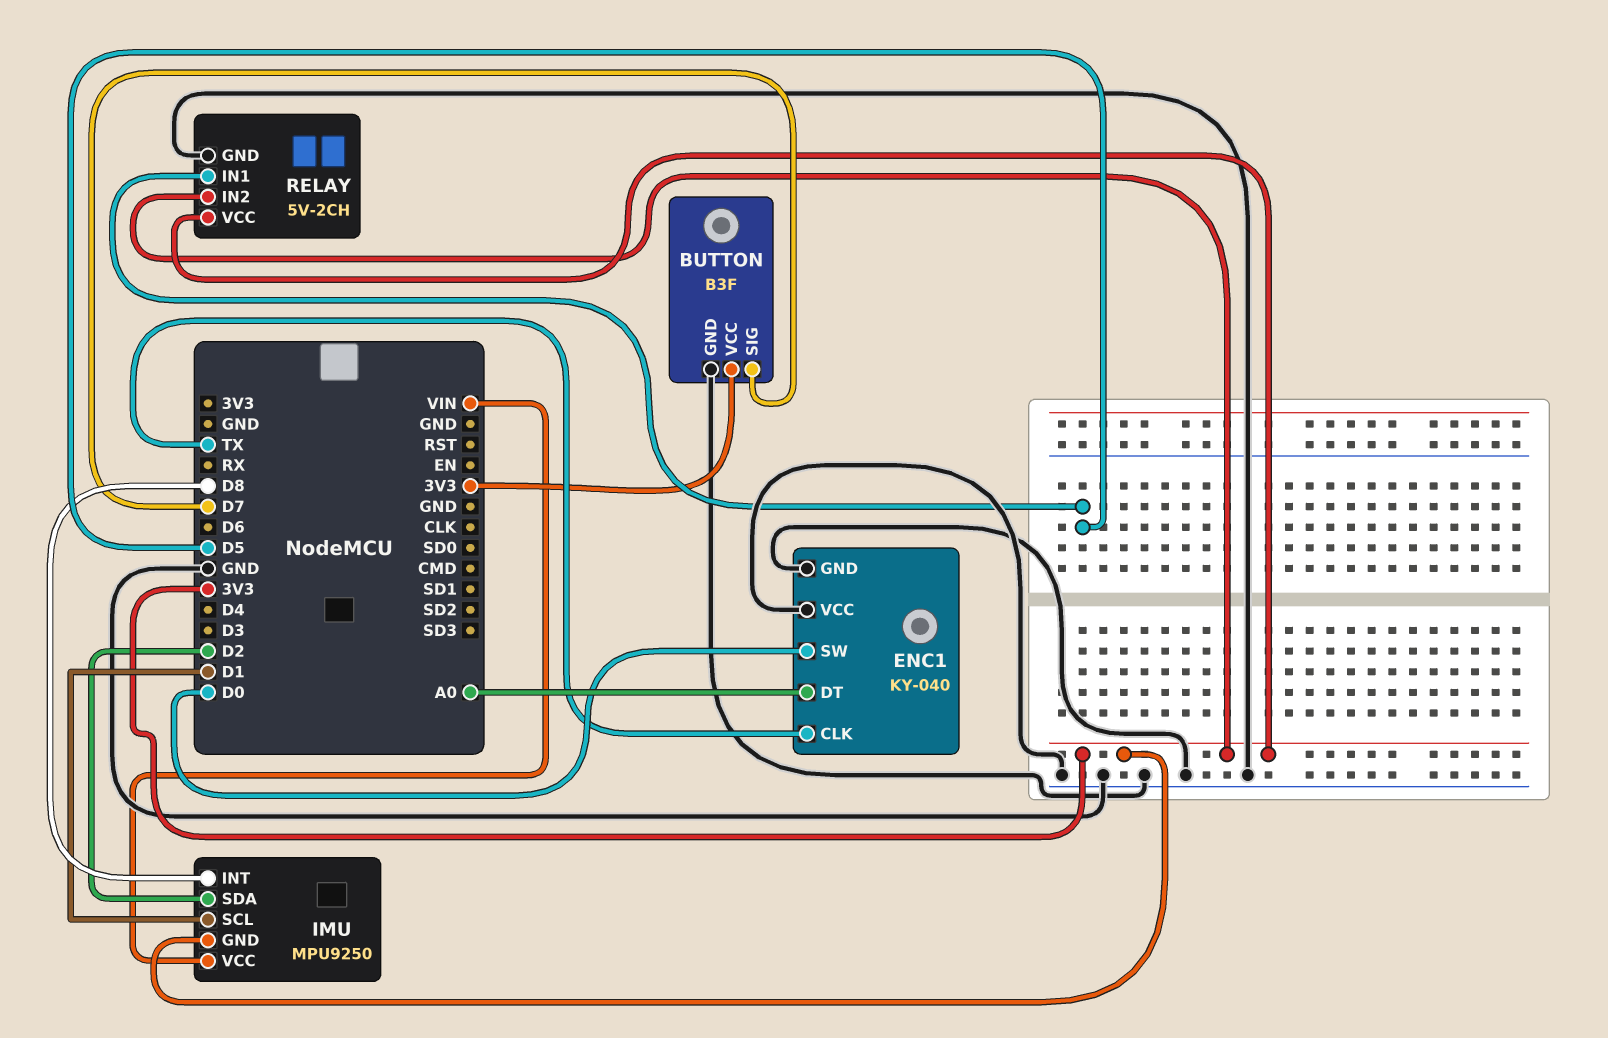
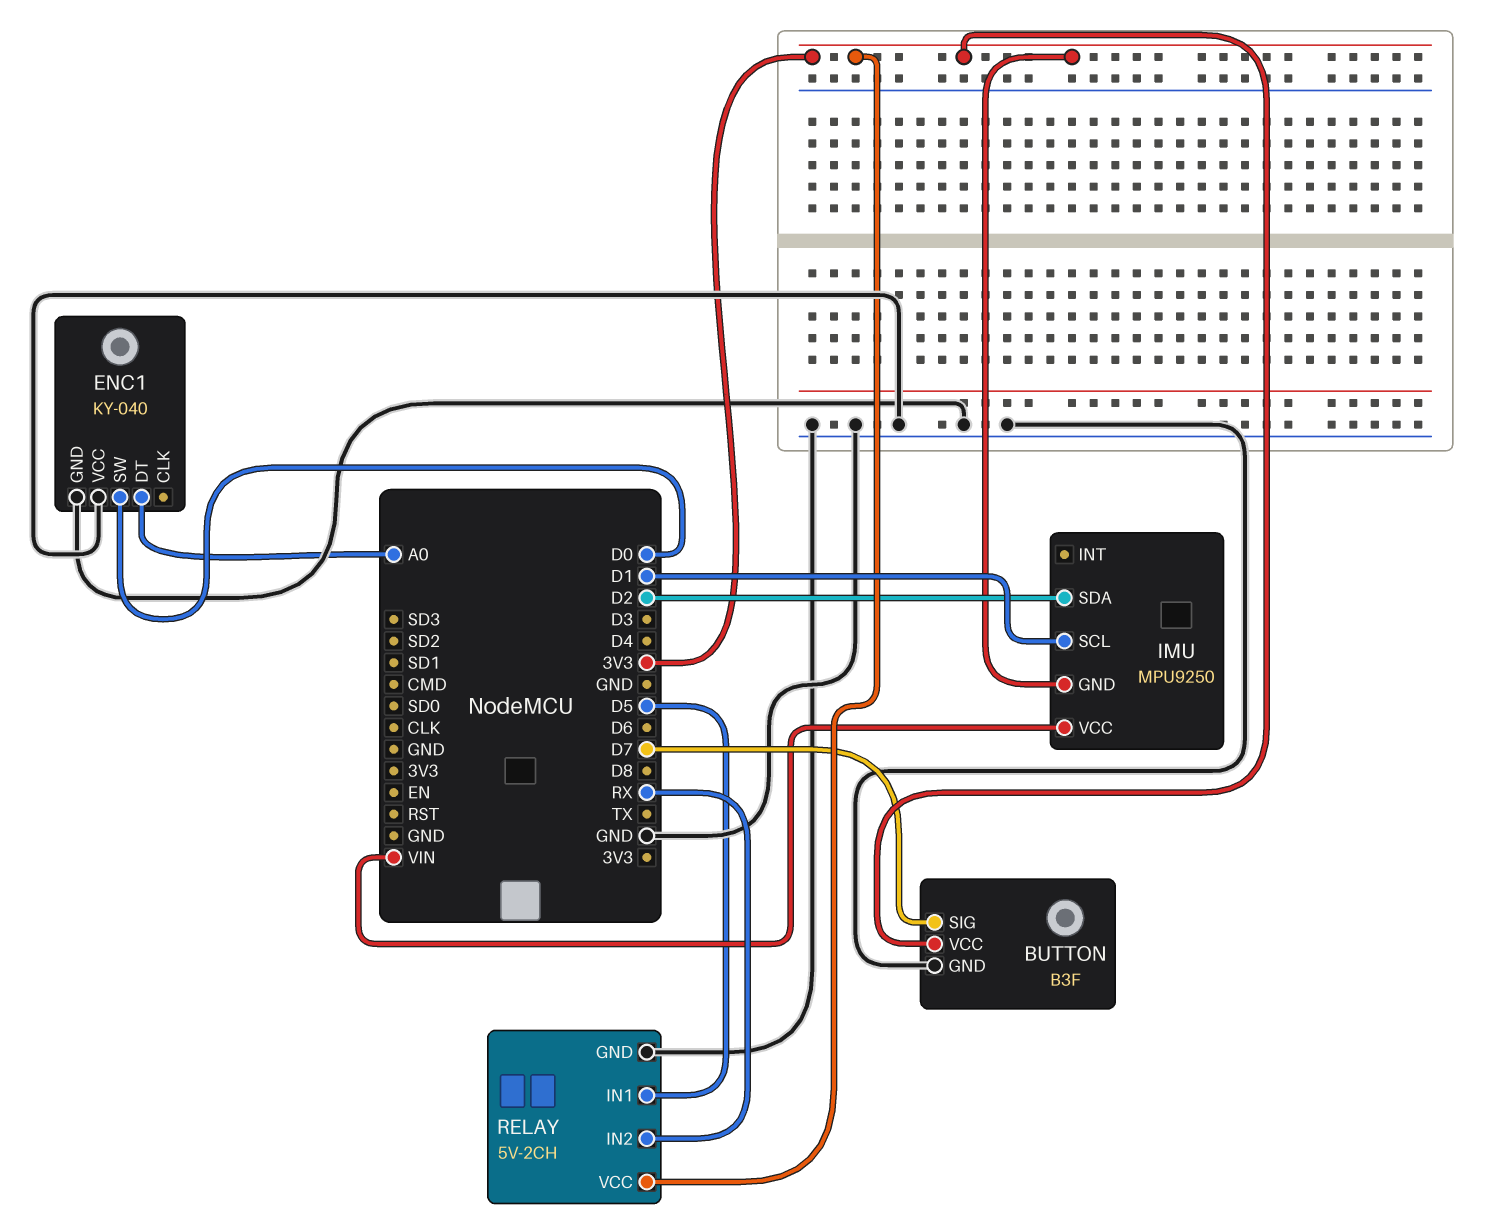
ENC1 pin CLK: TX -> none
IMU pin INT: D8 -> none
RELAY pin IN2: 3V3 -> RX

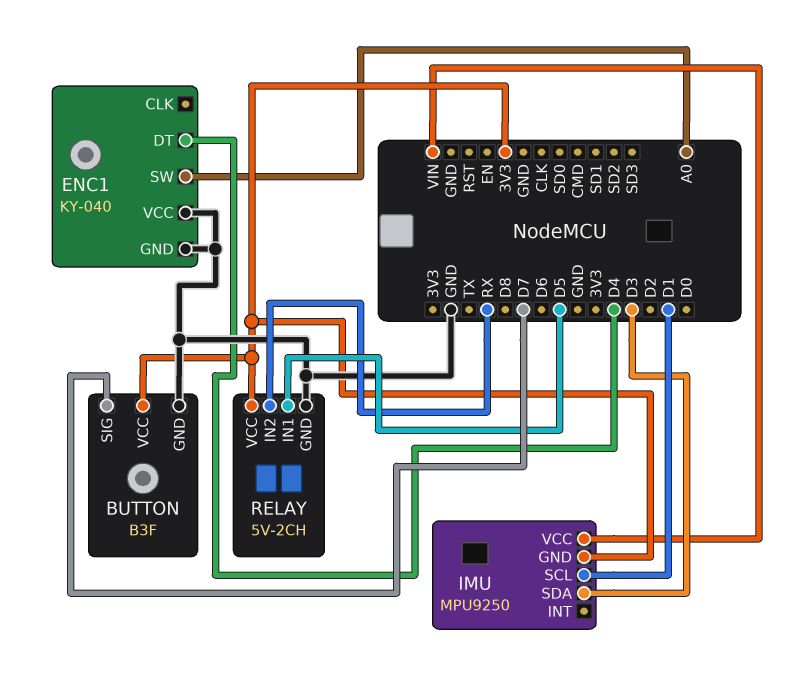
ENC1 pin DT: A0 -> D4
ENC1 pin SW: D0 -> A0
IMU pin SDA: D2 -> D3

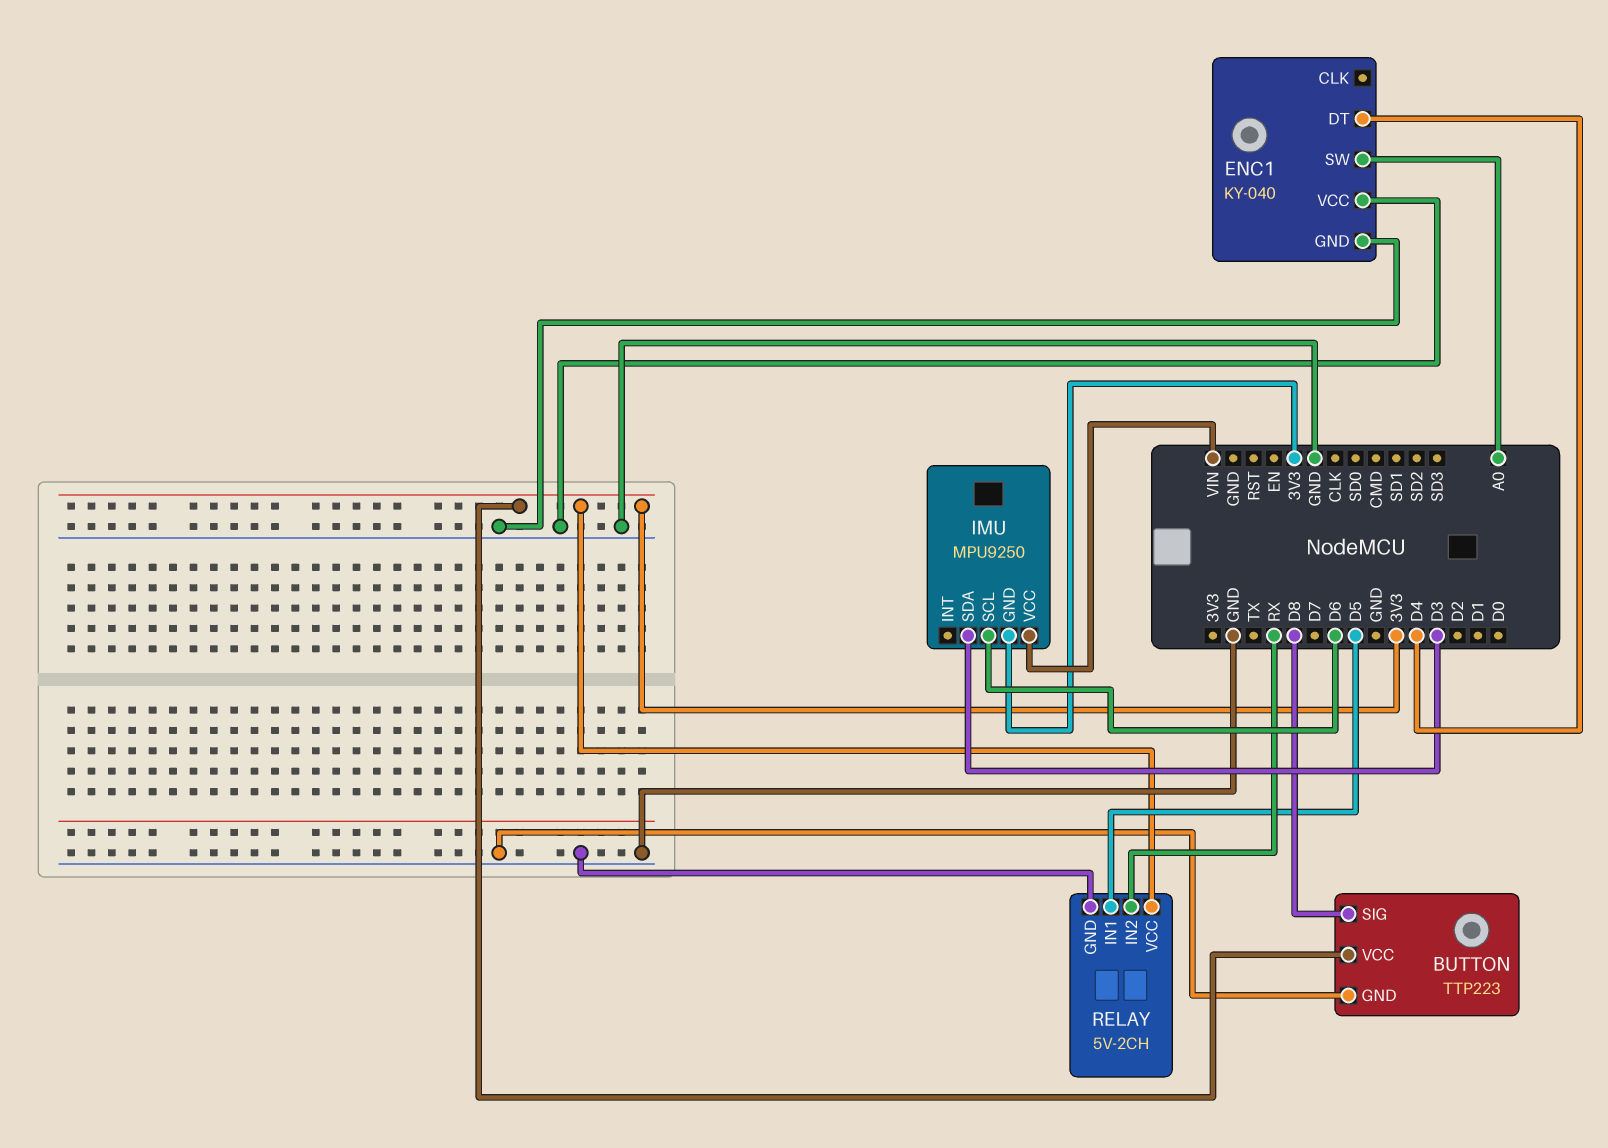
BUTTON: B3F -> TTP223
BUTTON pin SIG: D7 -> D8
IMU pin SCL: D1 -> D6

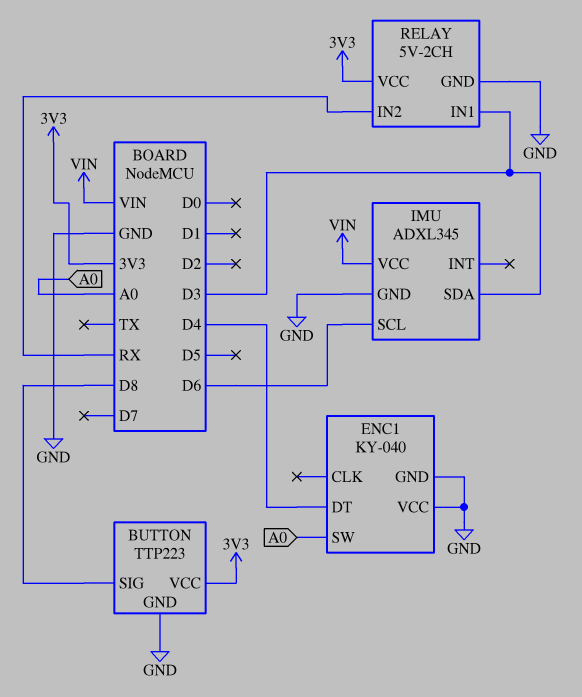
IMU: MPU9250 -> ADXL345
IMU pin GND: 3V3 -> GND
RELAY pin IN1: D5 -> D3

